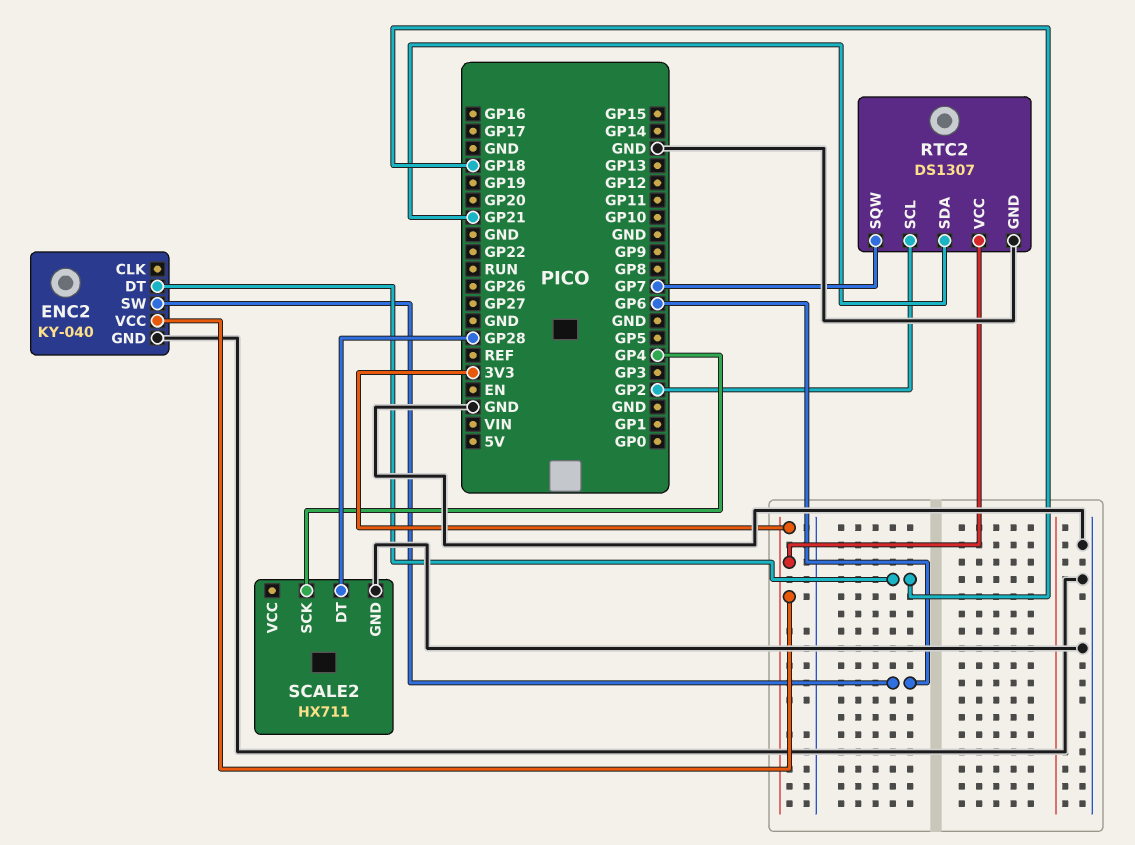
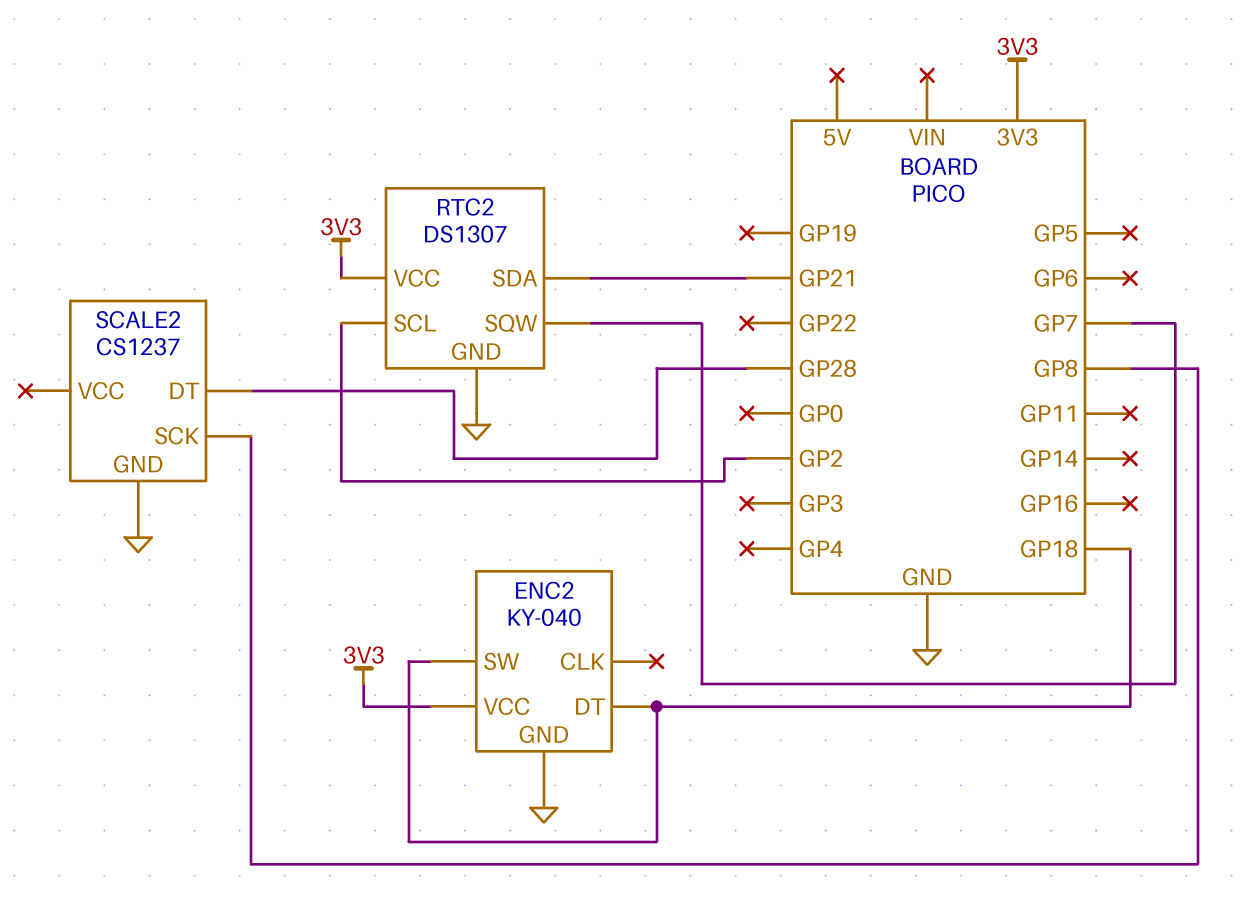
ENC2 pin SW: GP6 -> GP18
SCALE2: HX711 -> CS1237
SCALE2 pin SCK: GP4 -> GP8

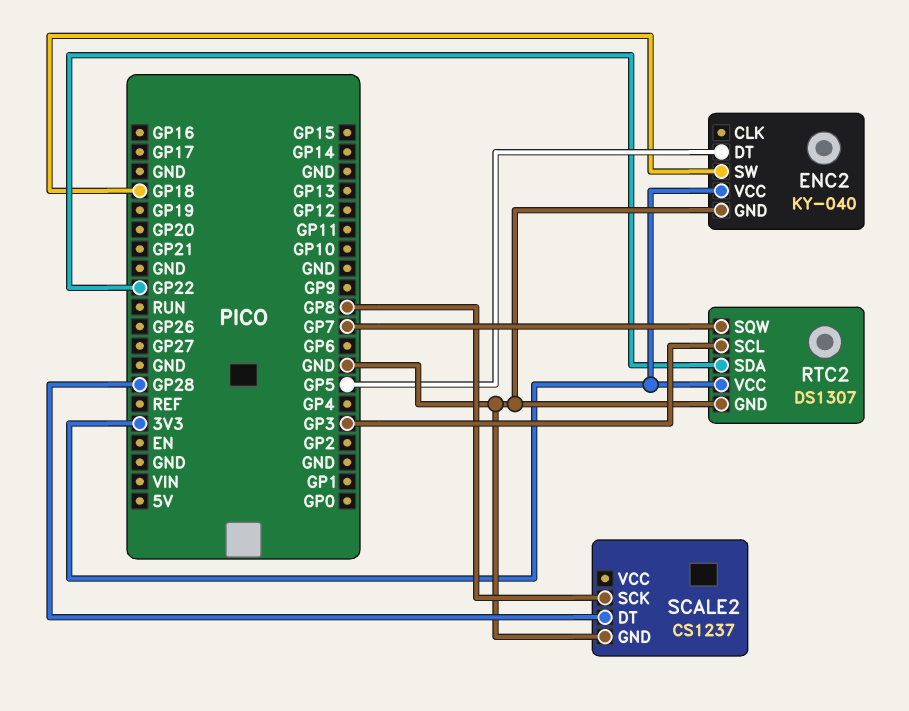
ENC2 pin DT: GP18 -> GP5
RTC2 pin SCL: GP2 -> GP3
RTC2 pin SDA: GP21 -> GP22

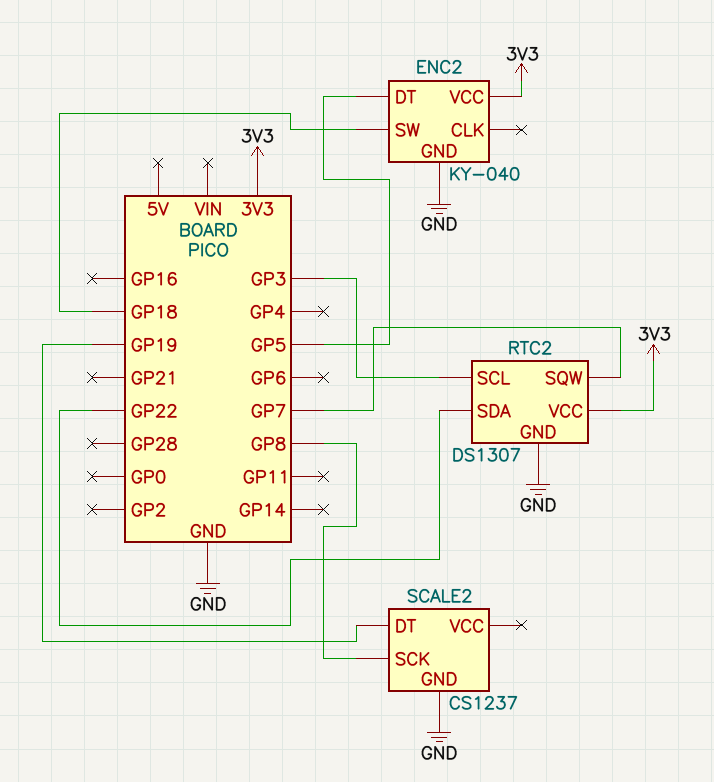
SCALE2 pin DT: GP28 -> GP19

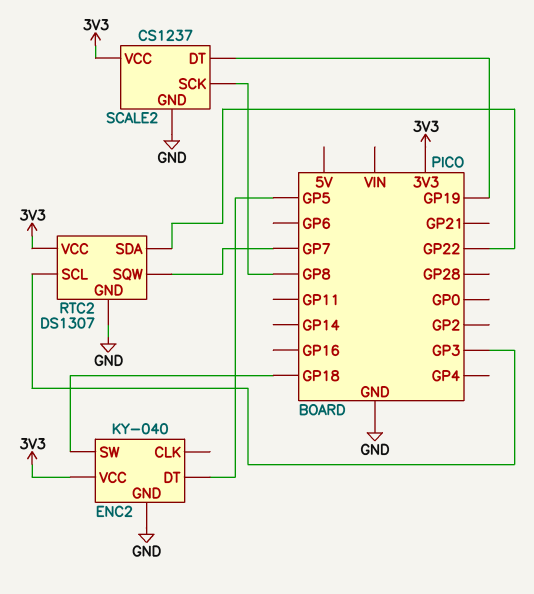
SCALE2 pin VCC: none -> 3V3

